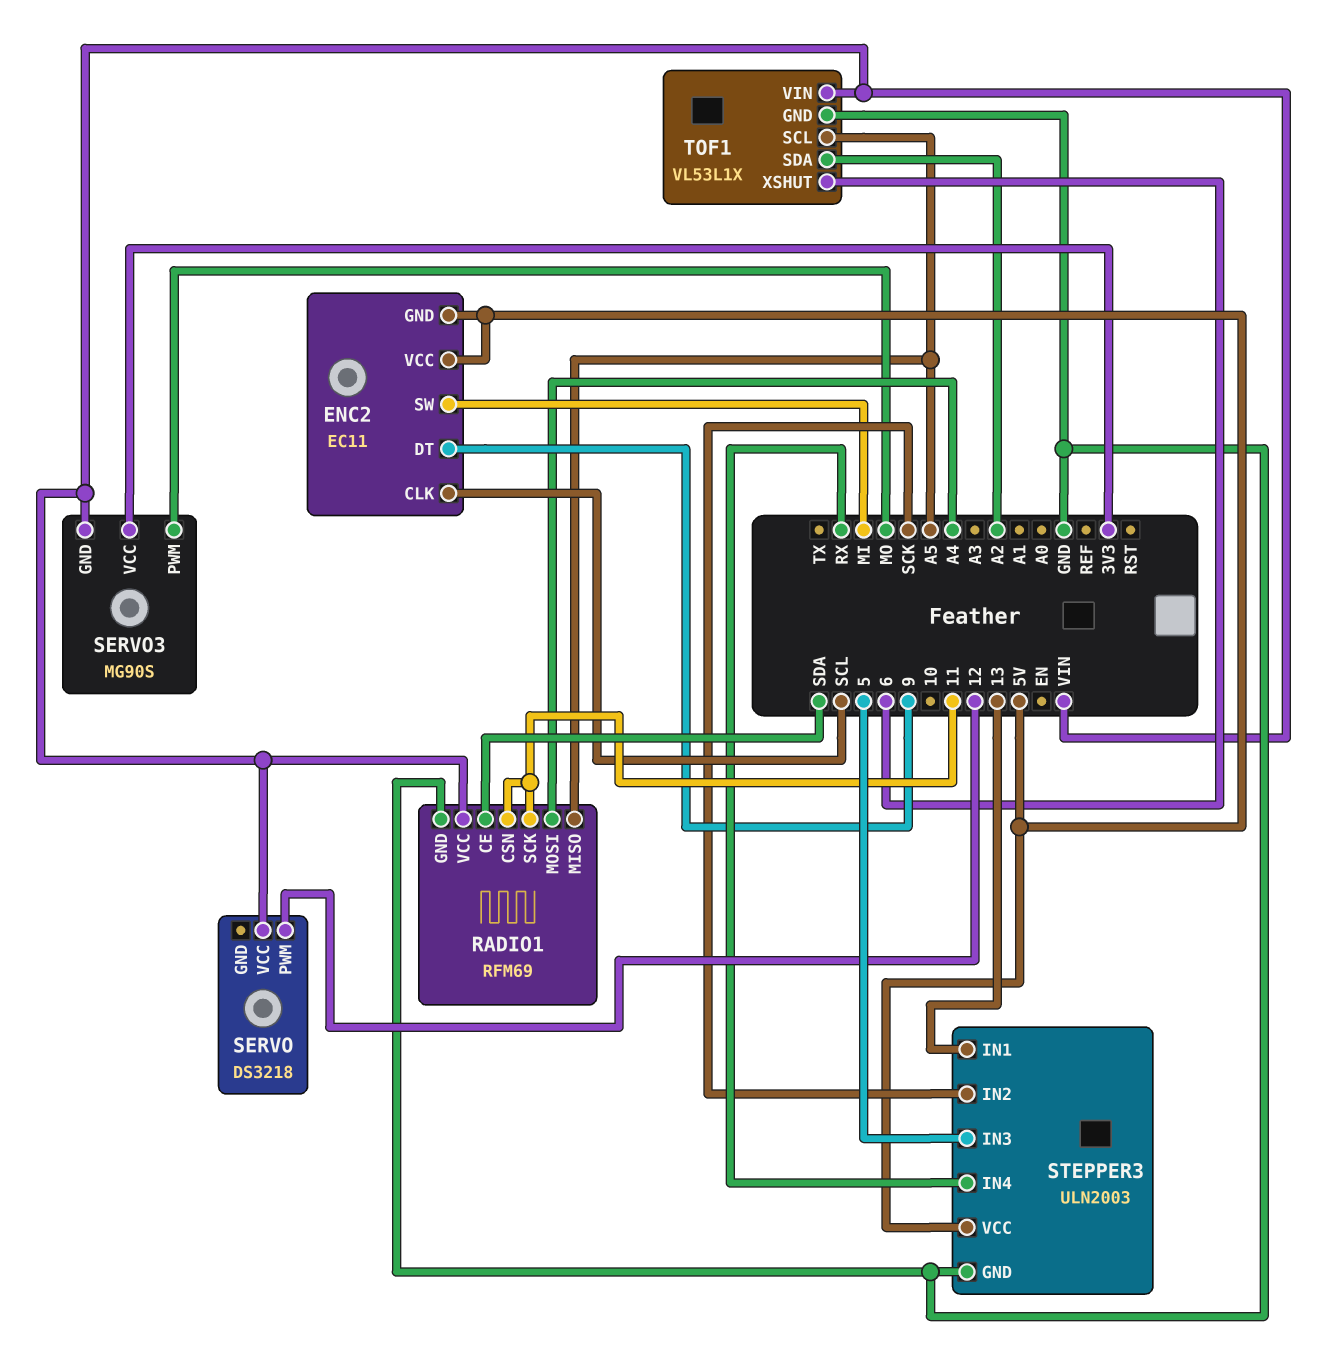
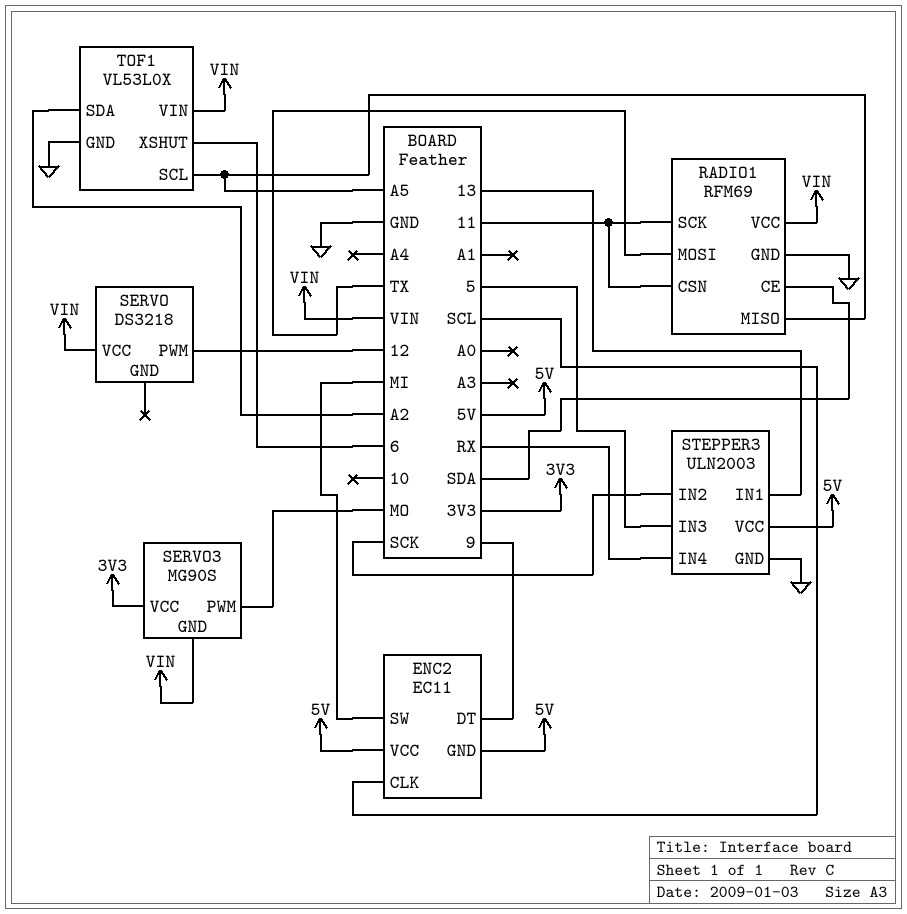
RADIO1 pin MOSI: A4 -> TX
TOF1: VL53L1X -> VL53L0X

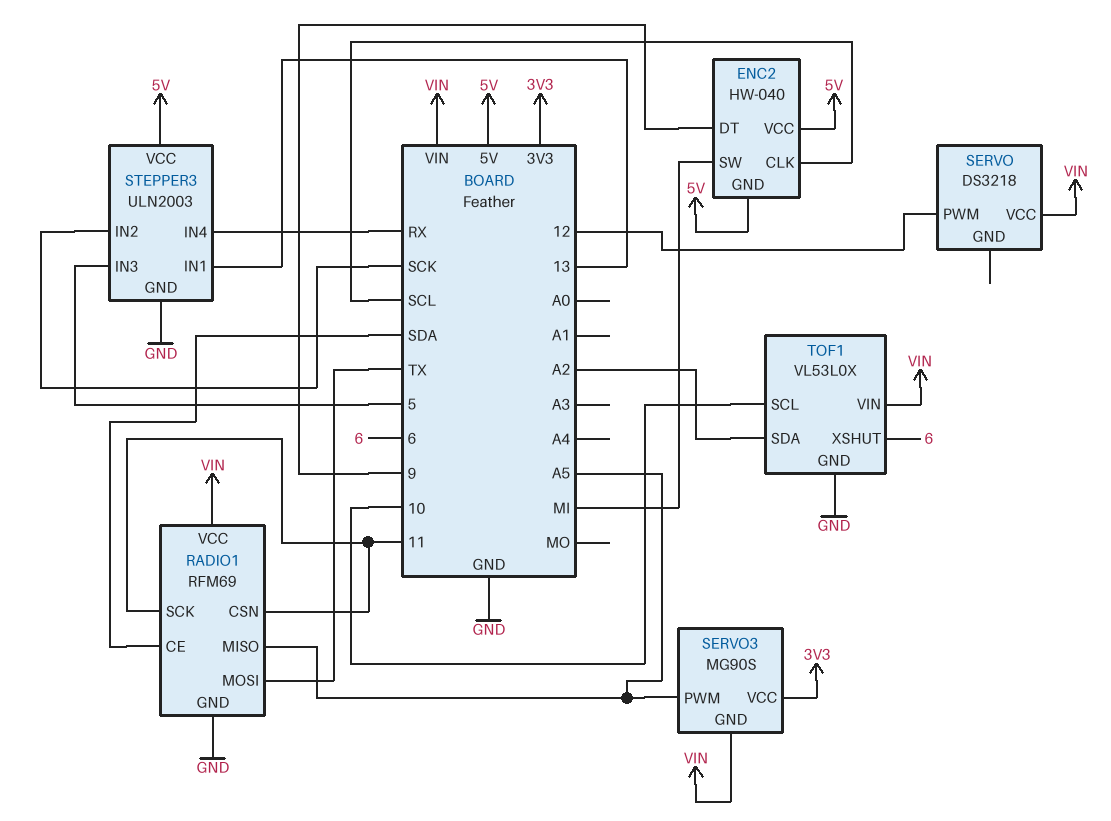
ENC2: EC11 -> HW-040
SERVO3 pin PWM: MO -> A5
TOF1 pin SCL: A5 -> 10

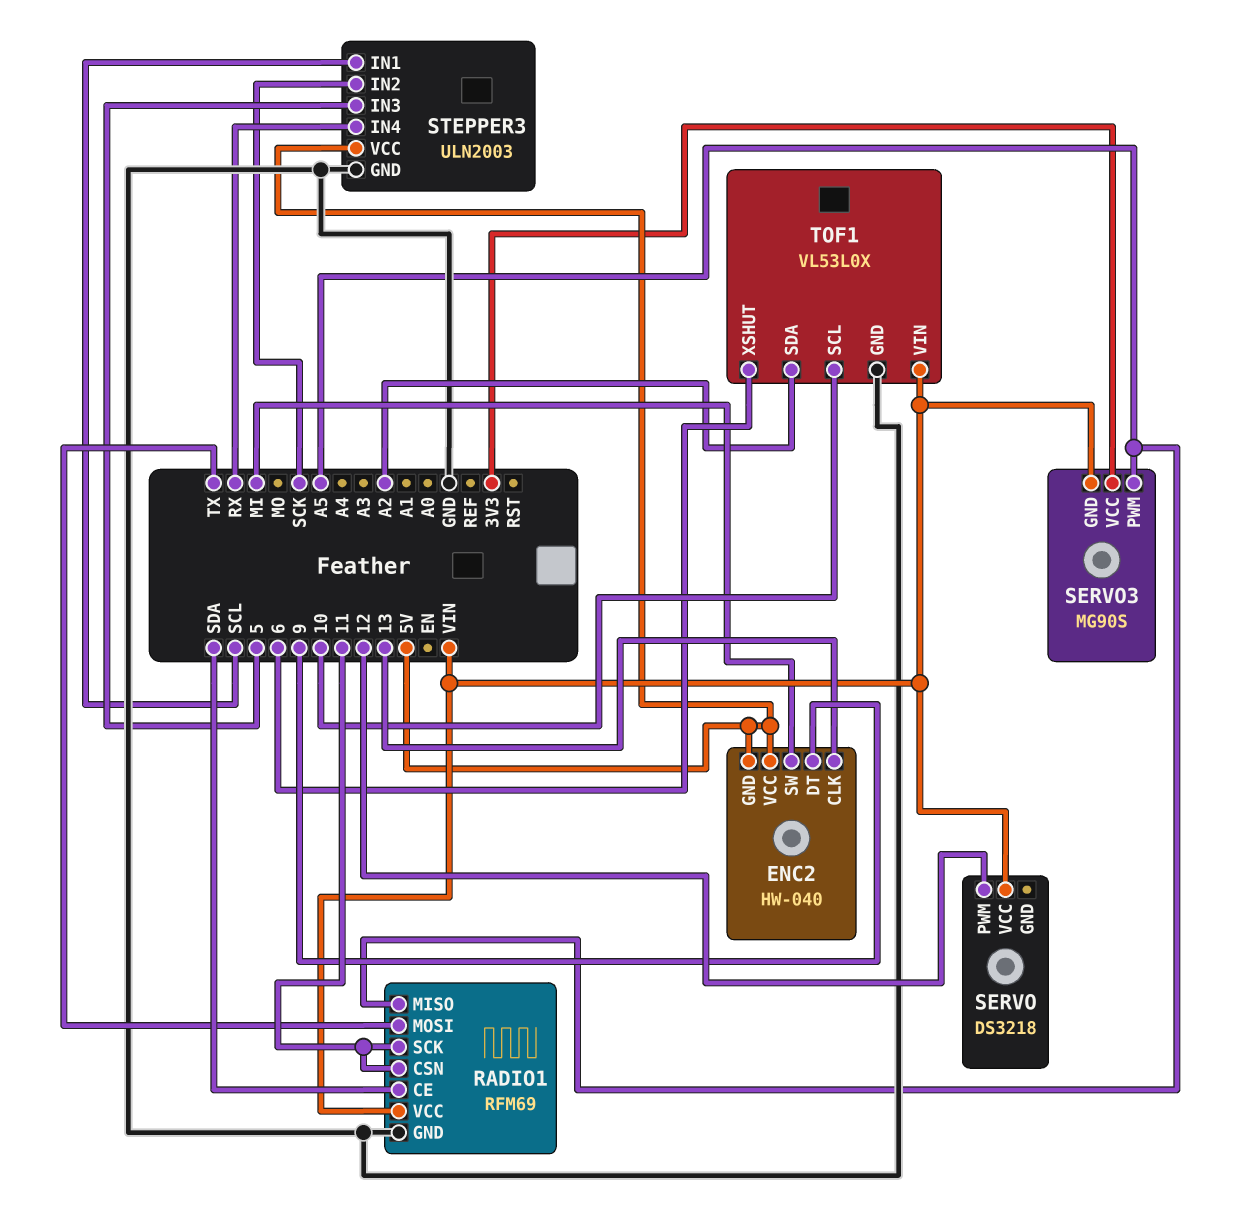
ENC2 pin CLK: SCL -> 13
STEPPER3 pin IN1: 13 -> SCL

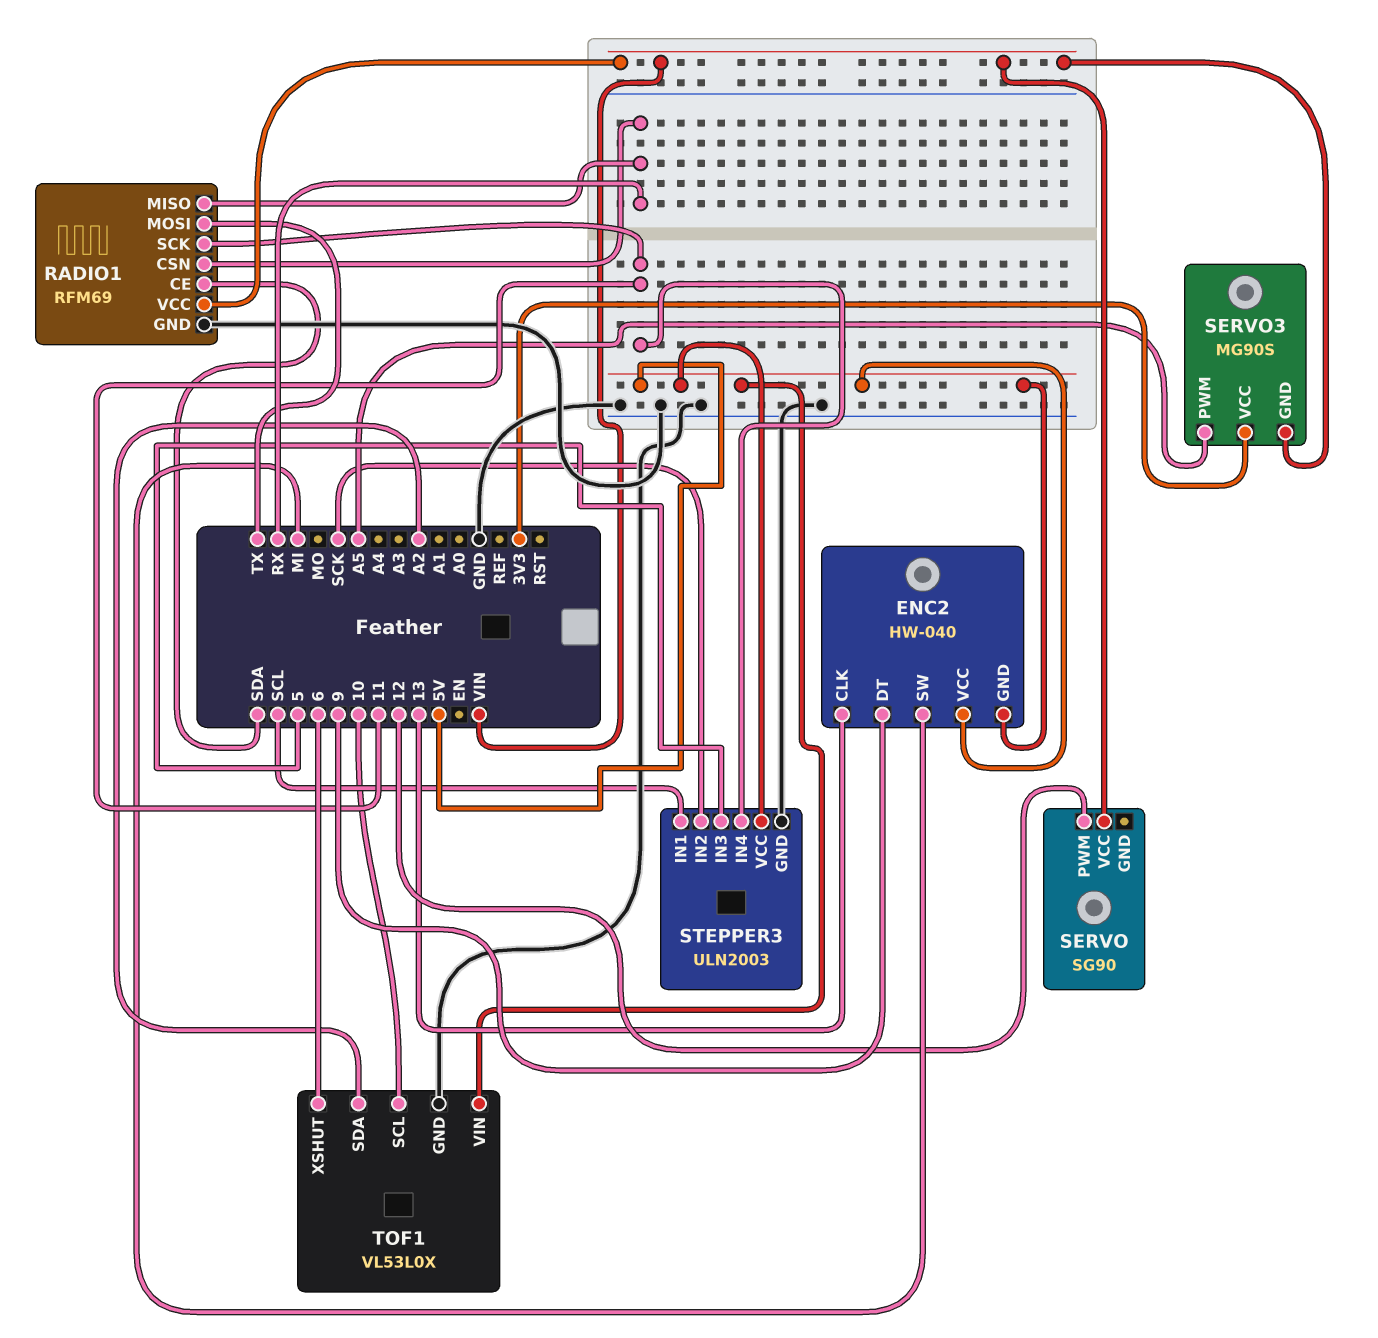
RADIO1 pin CSN: 11 -> RX
RADIO1 pin MISO: A5 -> RX
SERVO: DS3218 -> SG90
STEPPER3 pin IN4: RX -> 11
TOF1 pin VIN: VIN -> 5V

